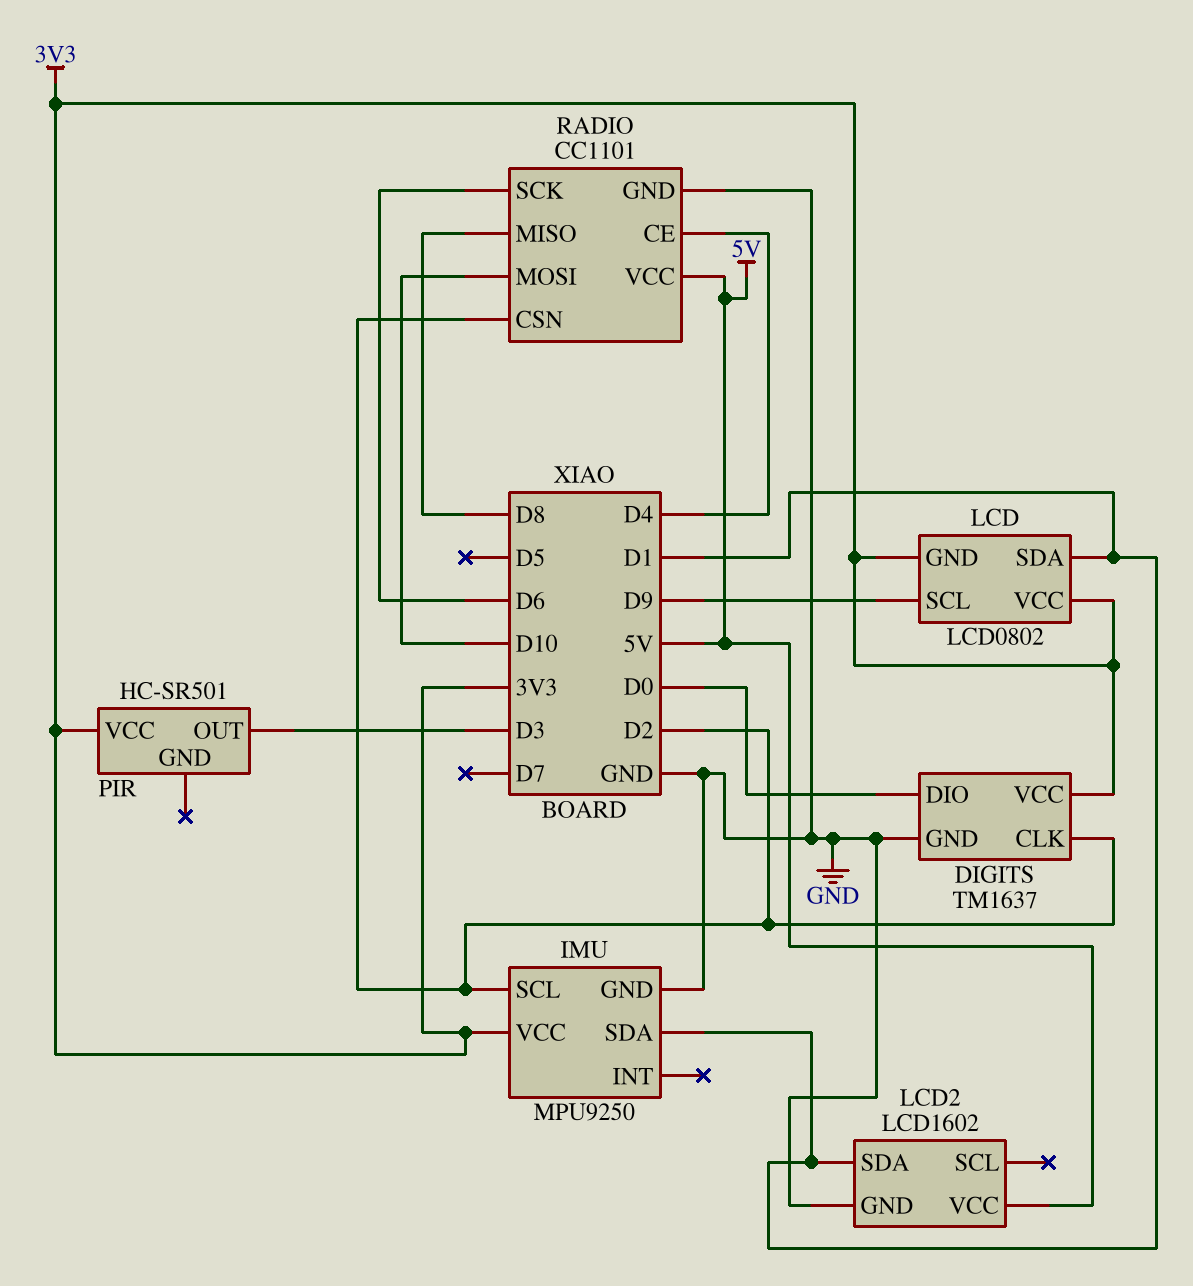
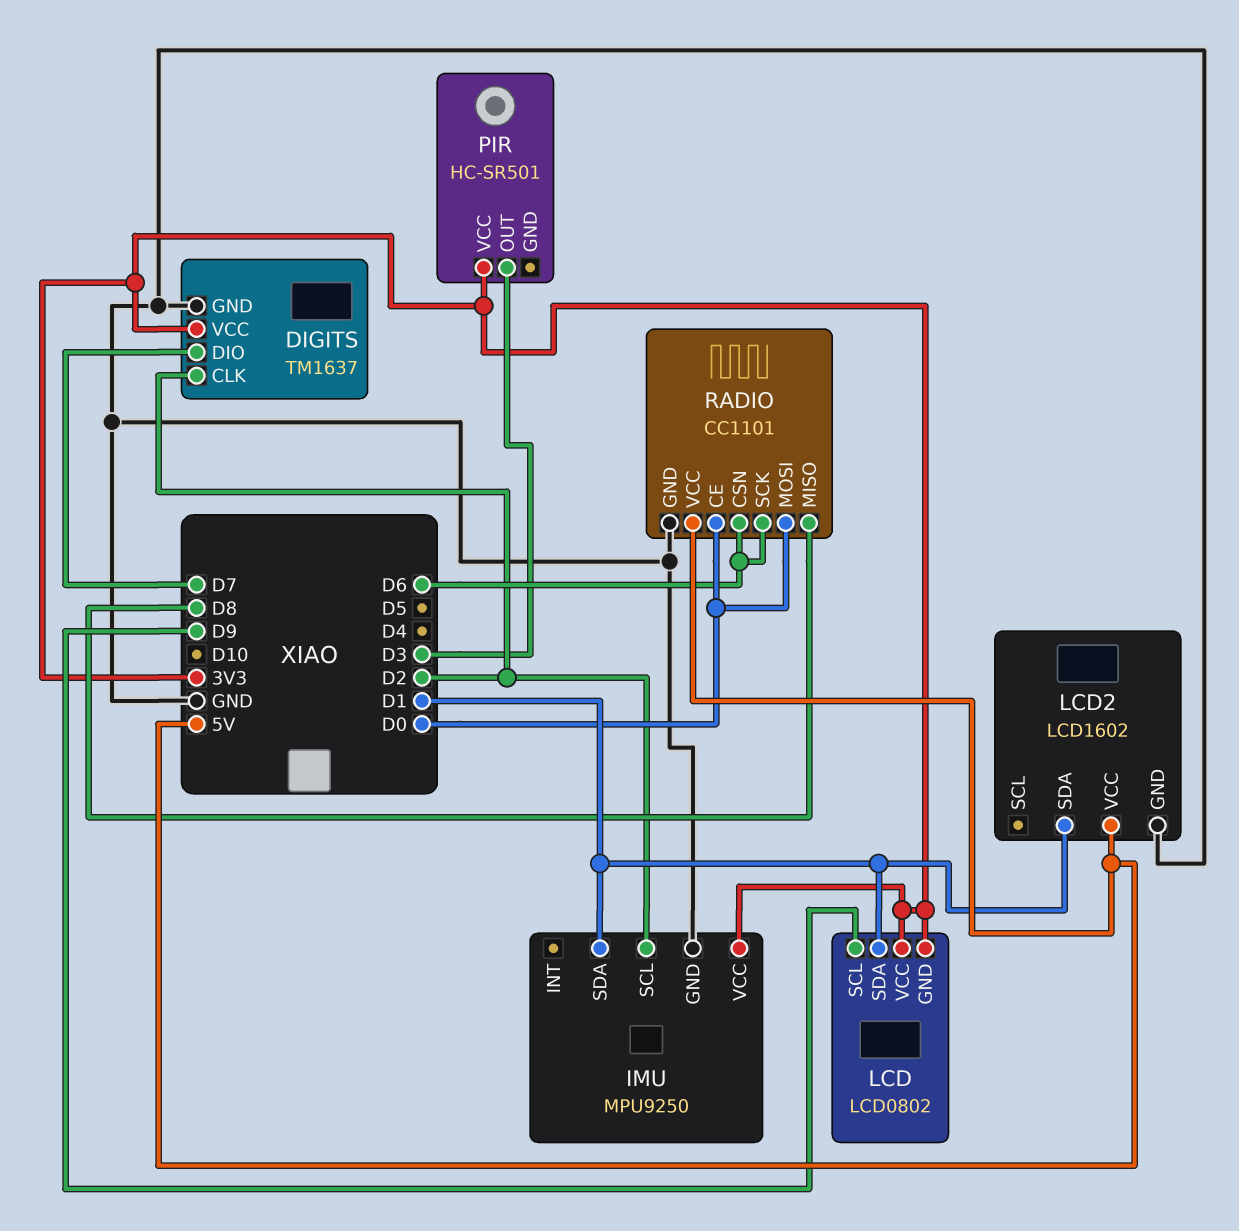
DIGITS pin DIO: D0 -> D7
RADIO pin CE: D4 -> D0
RADIO pin CSN: D2 -> D6
RADIO pin MOSI: D10 -> D0

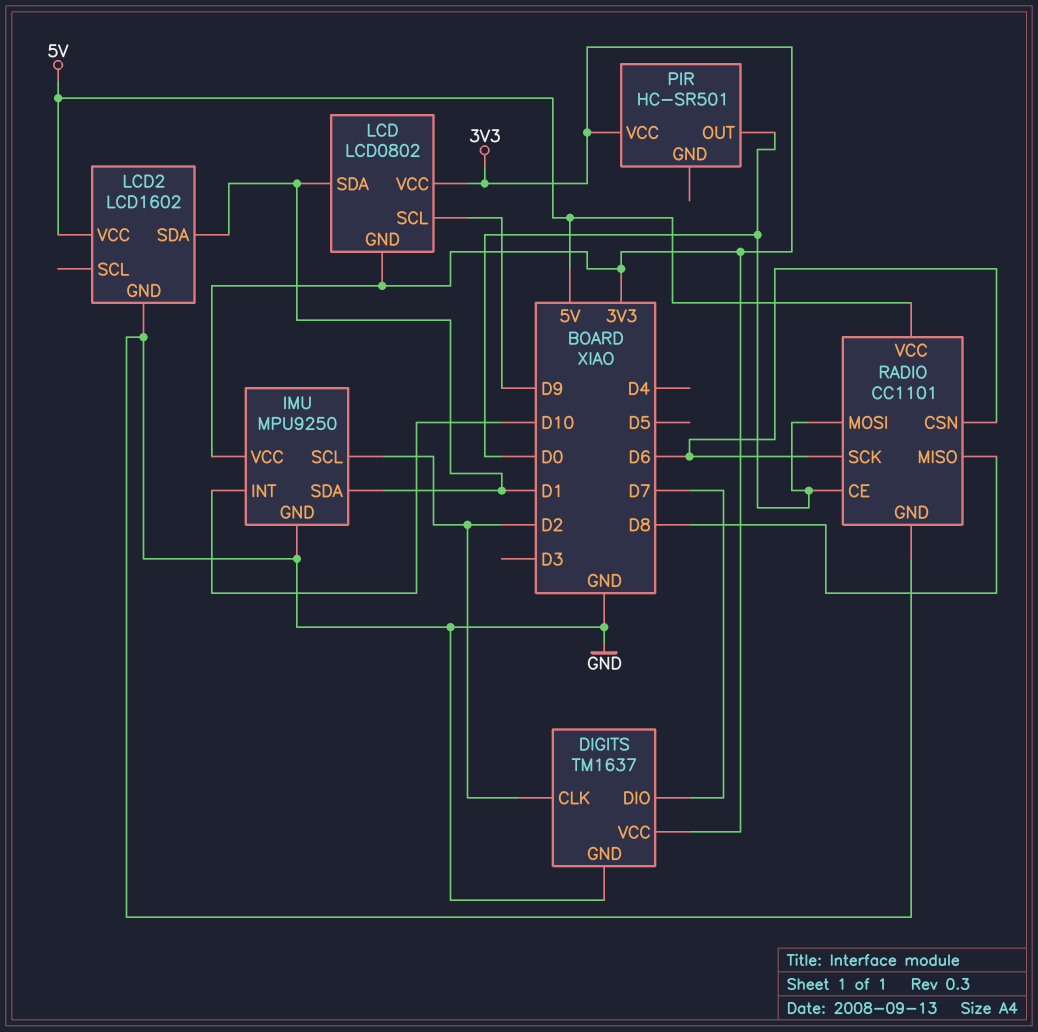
IMU pin INT: none -> D10
PIR pin OUT: D3 -> D0

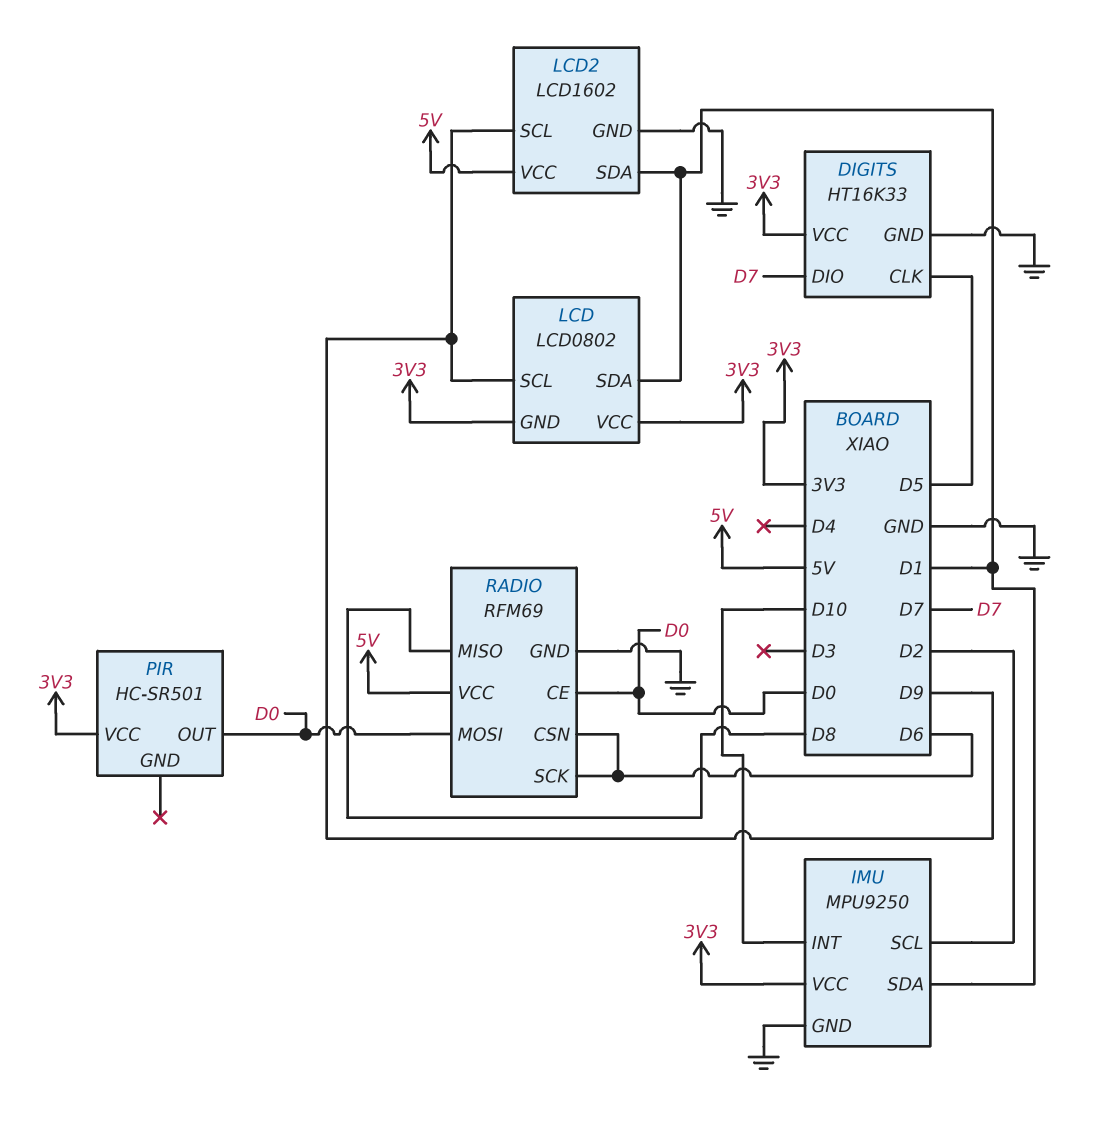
DIGITS: TM1637 -> HT16K33
DIGITS pin CLK: D2 -> D5
LCD2 pin SCL: none -> D9
RADIO: CC1101 -> RFM69

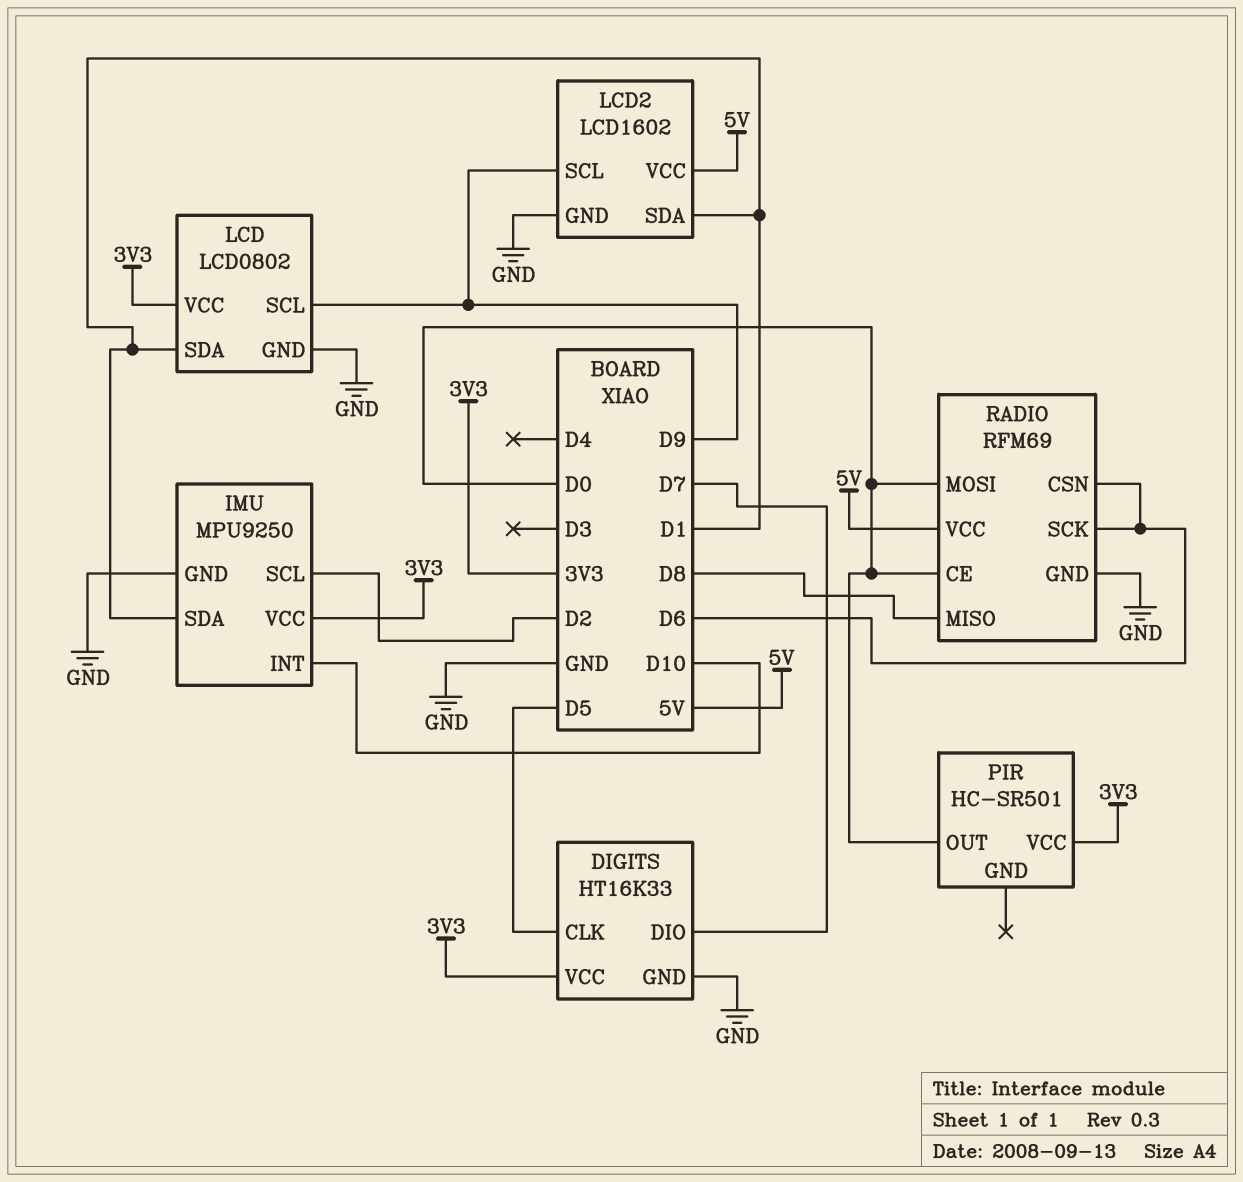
LCD pin GND: 3V3 -> GND

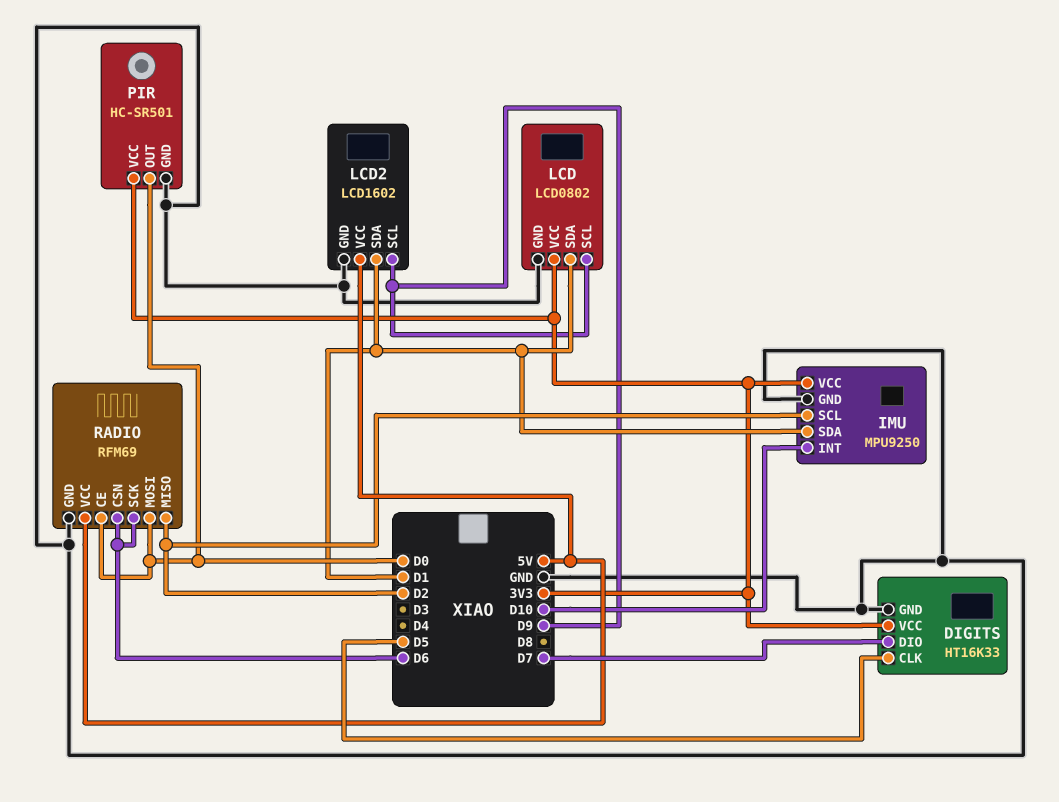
PIR pin GND: none -> GND
RADIO pin MISO: D8 -> D2

